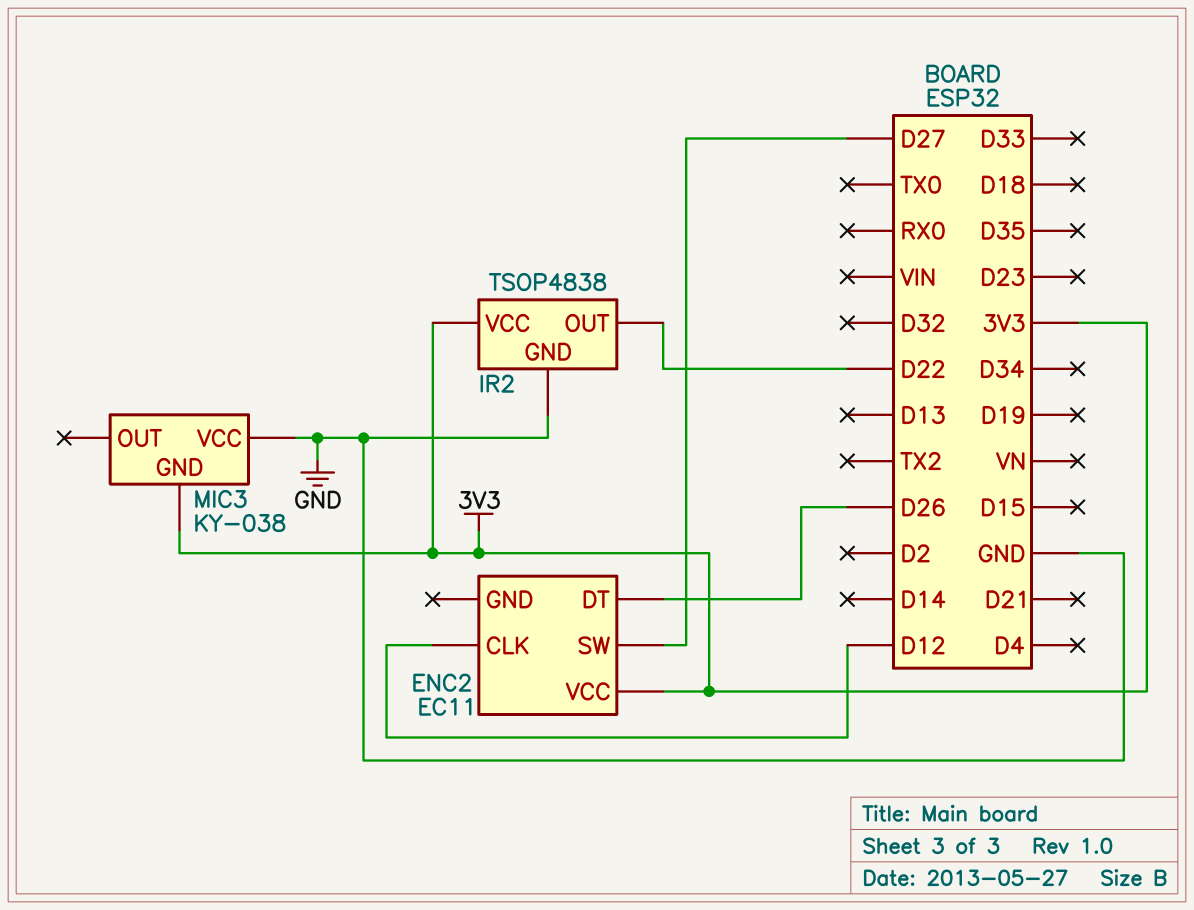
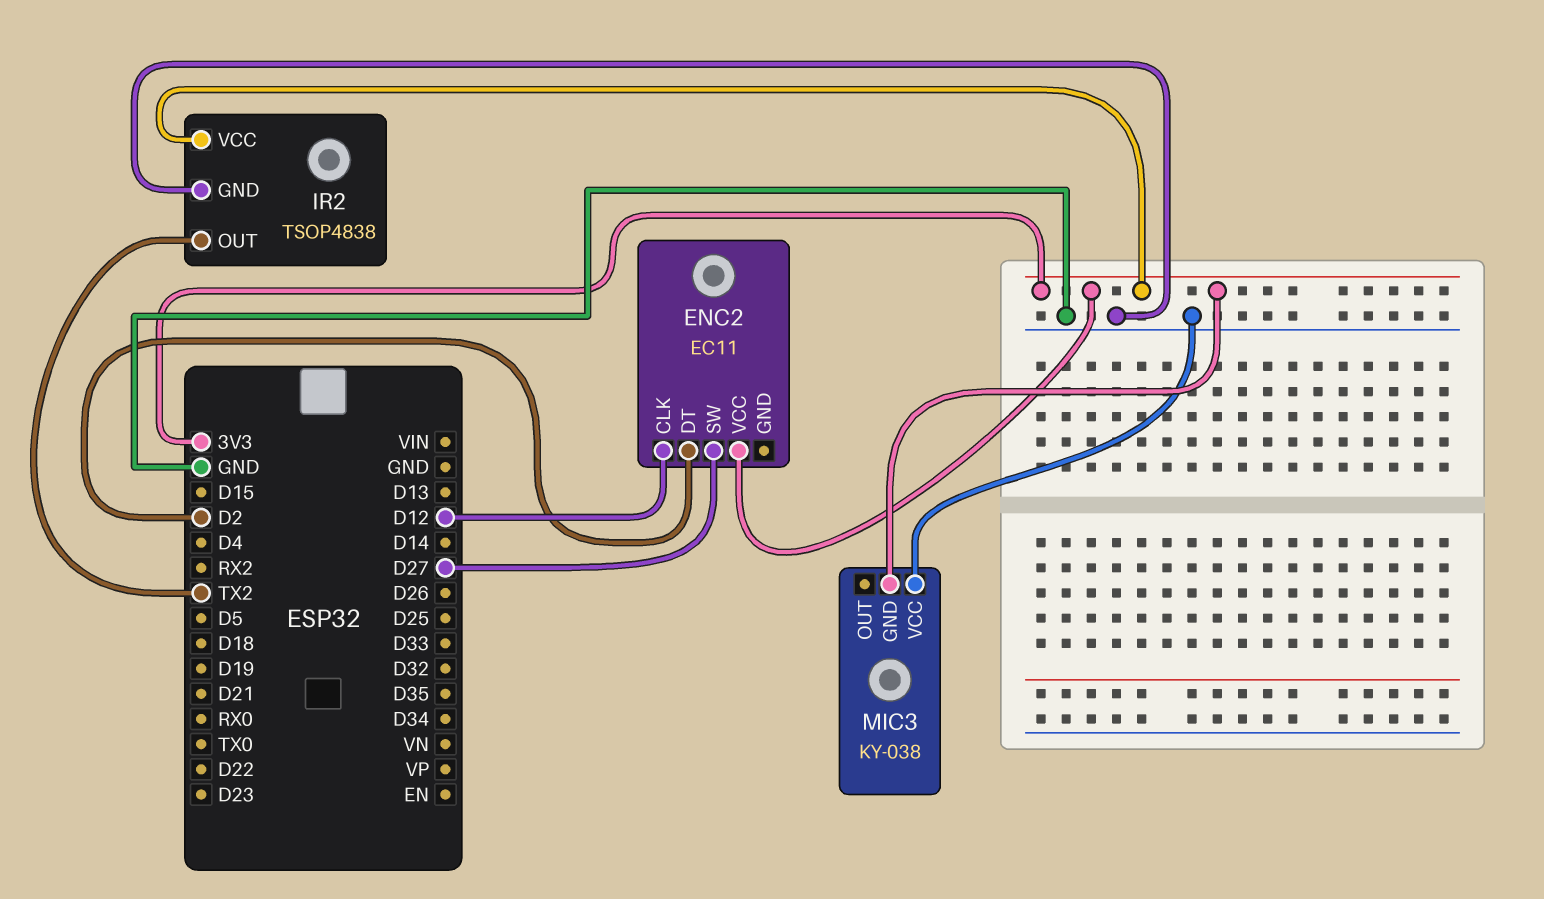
ENC2 pin DT: D26 -> D2
IR2 pin OUT: D22 -> TX2

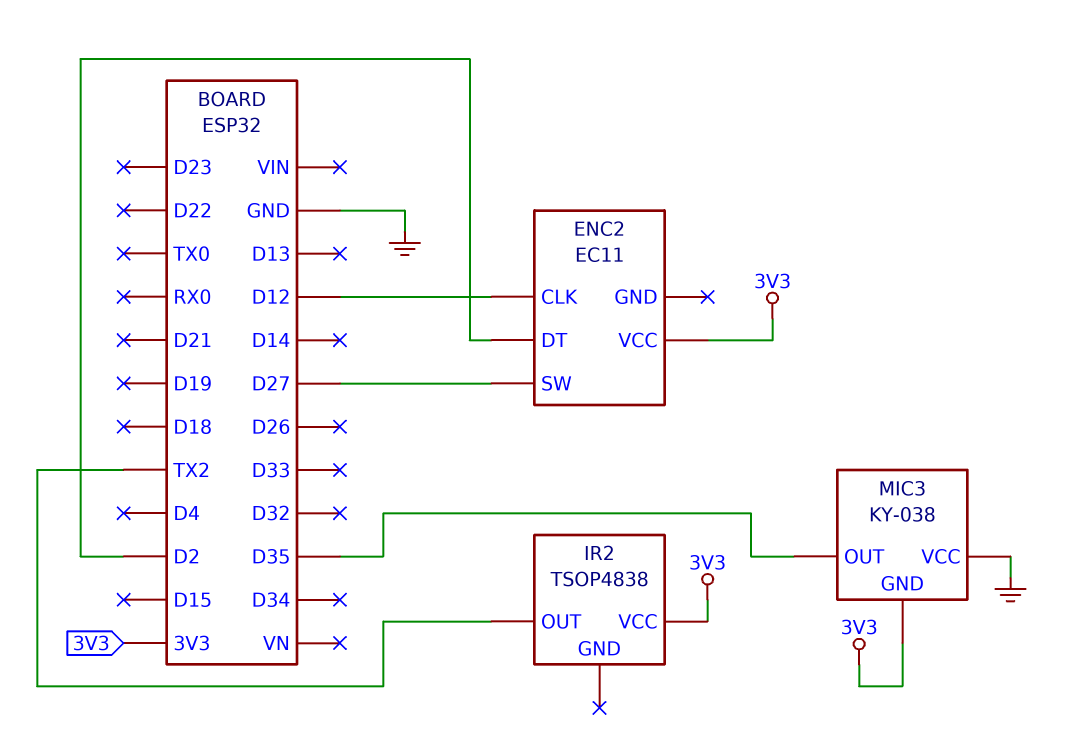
IR2 pin GND: GND -> none
MIC3 pin OUT: none -> D35

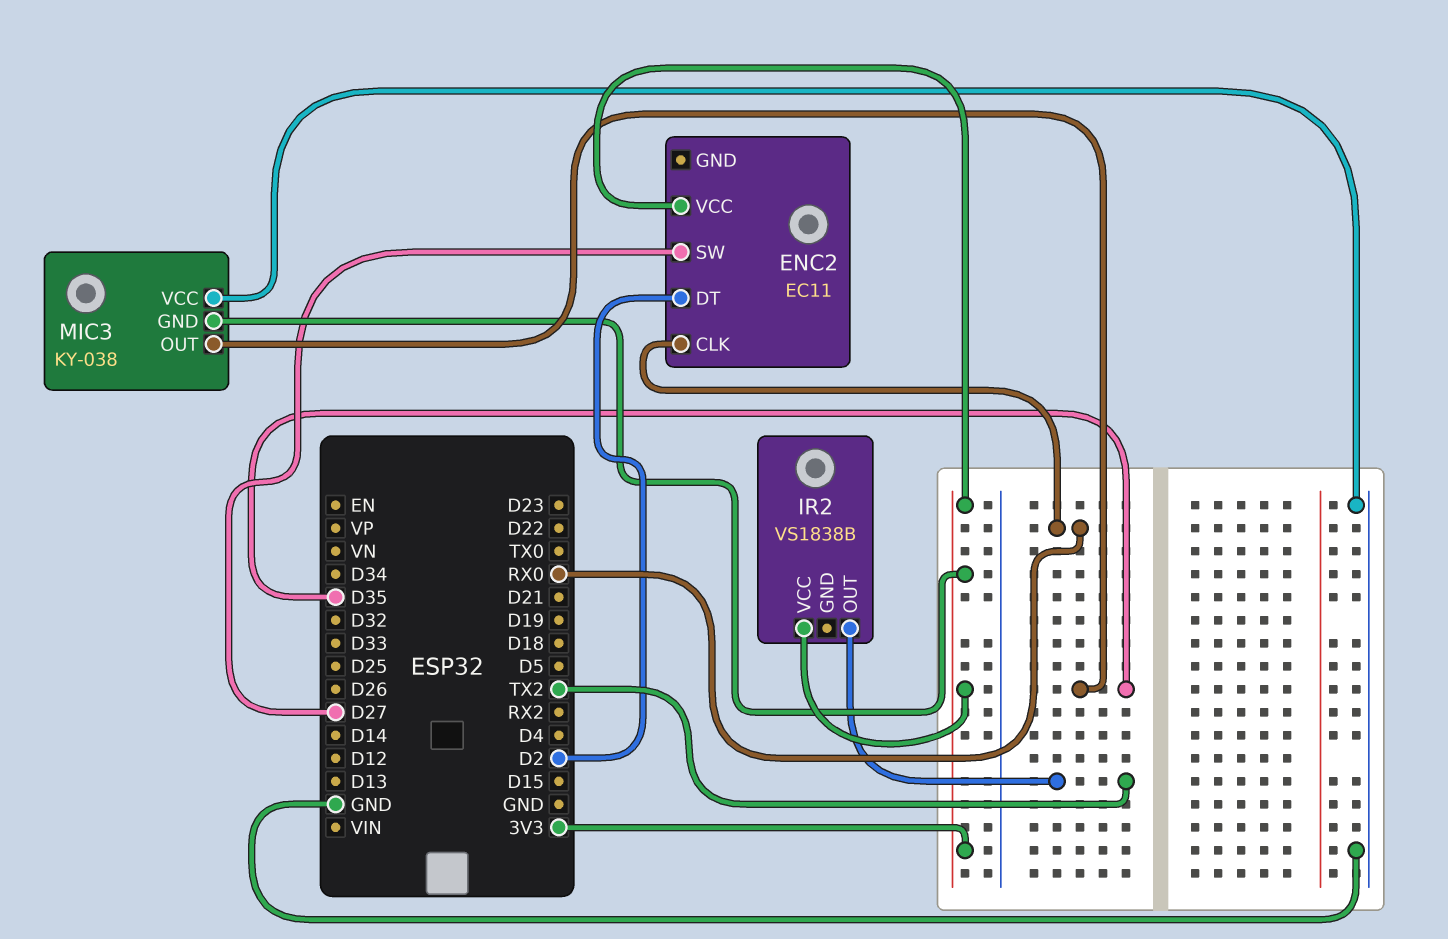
ENC2 pin CLK: D12 -> RX0
IR2: TSOP4838 -> VS1838B

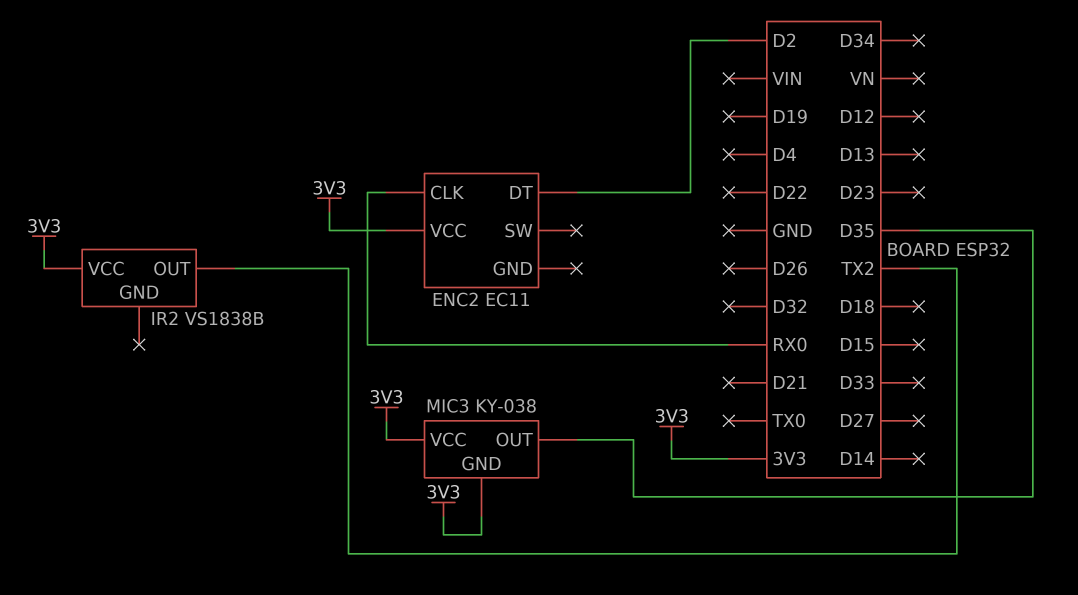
ENC2 pin SW: D27 -> none
MIC3 pin VCC: GND -> 3V3

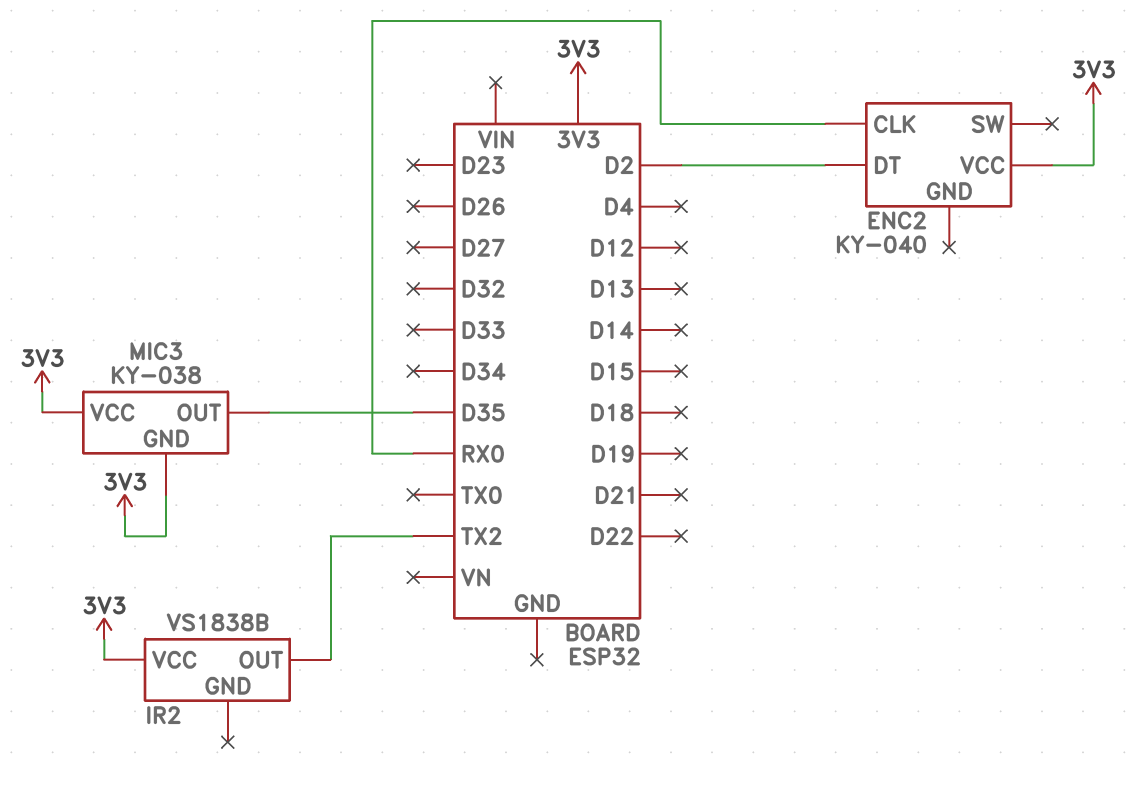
ENC2: EC11 -> KY-040

